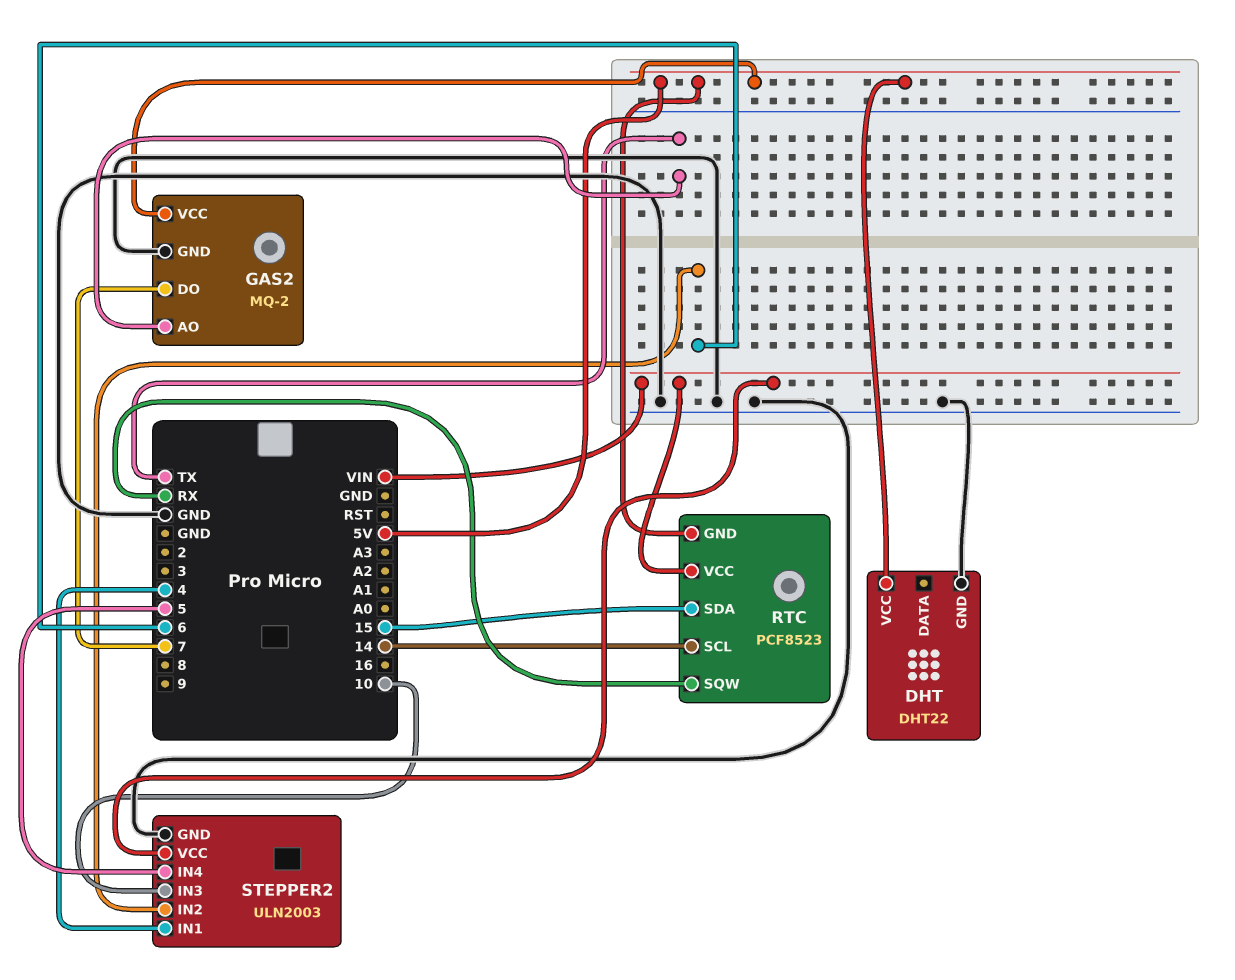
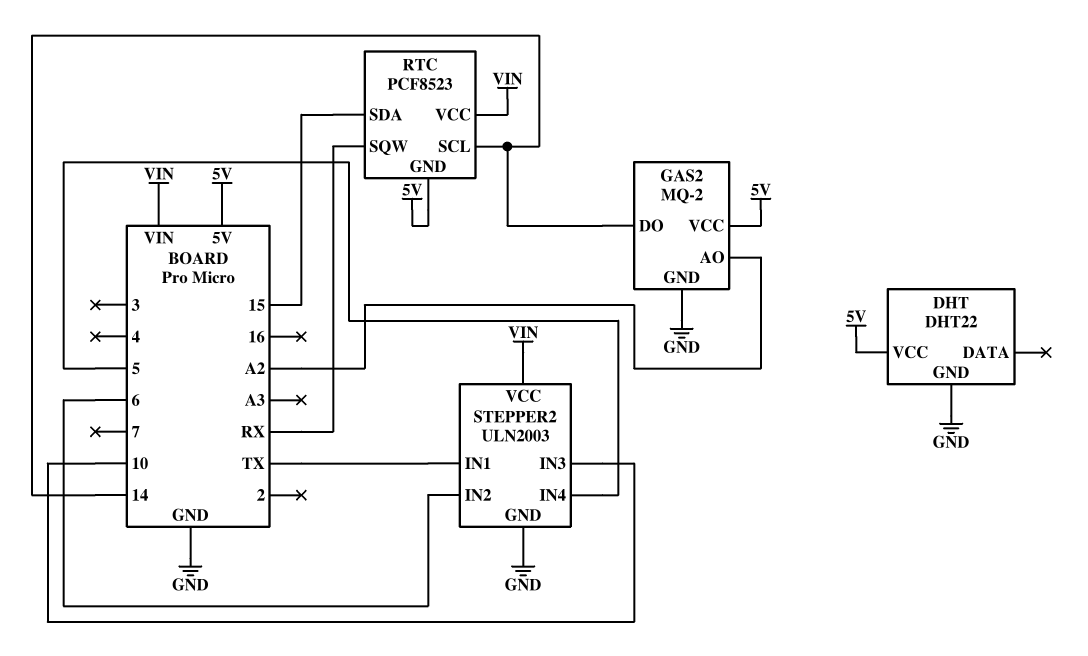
GAS2 pin AO: TX -> A2
GAS2 pin DO: 7 -> 14
STEPPER2 pin IN1: 4 -> TX

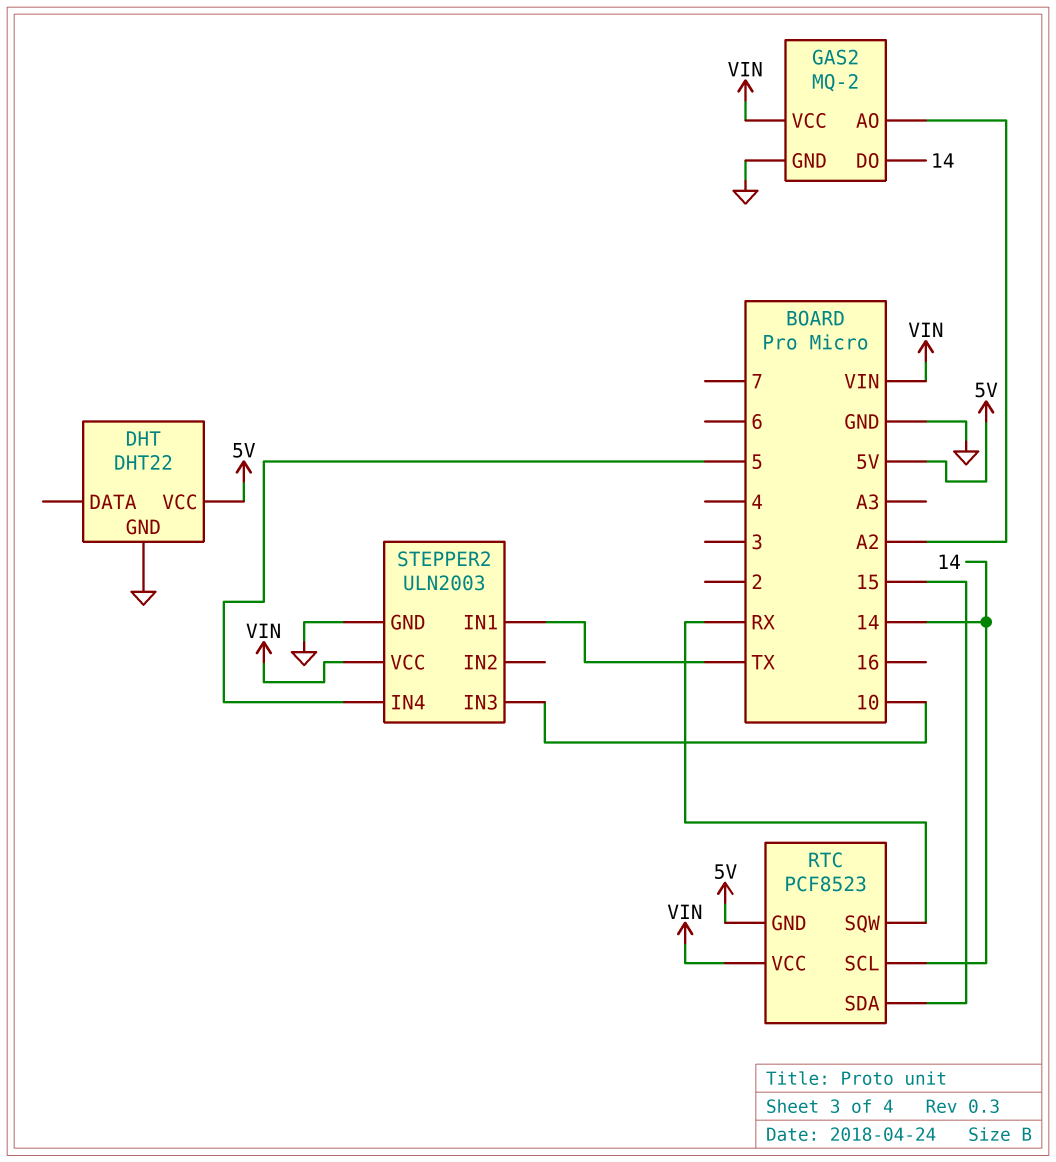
GAS2 pin VCC: 5V -> VIN
STEPPER2 pin IN2: 6 -> none

